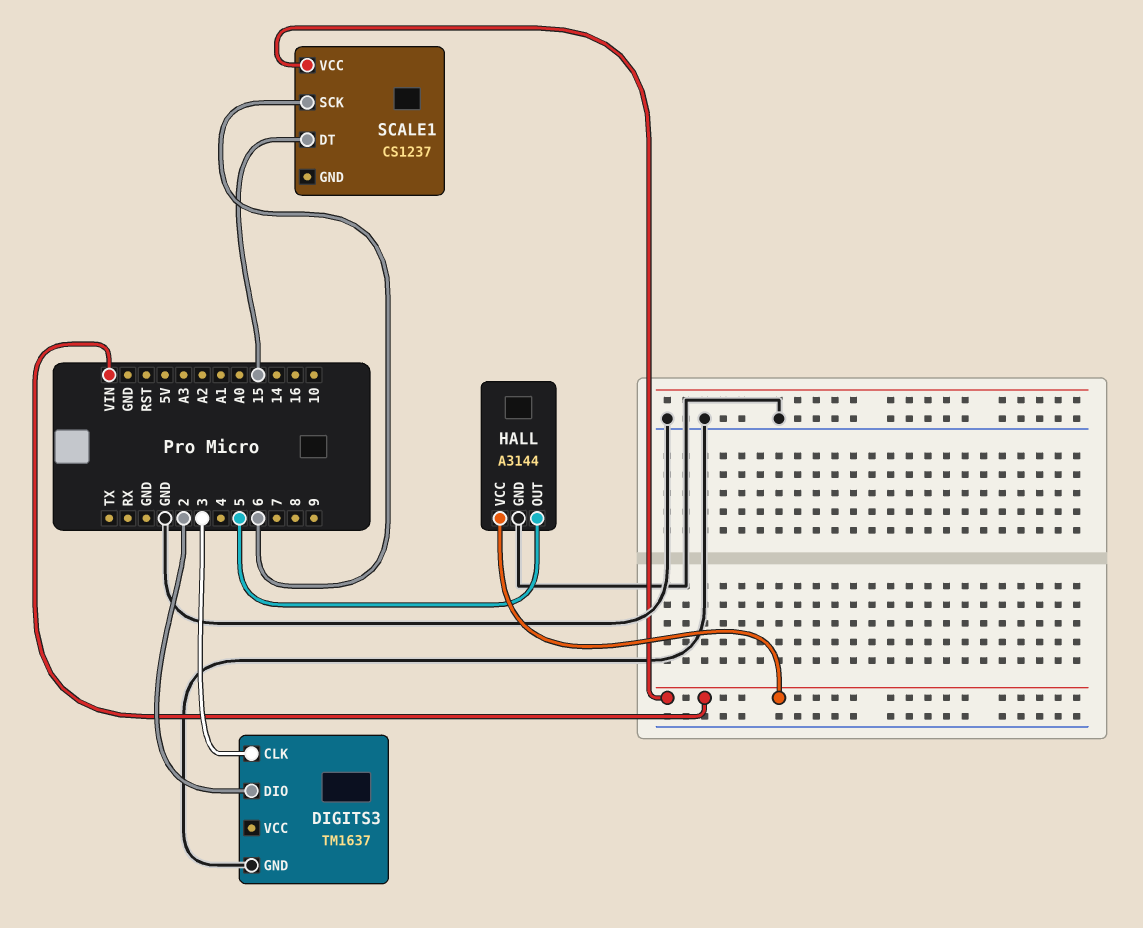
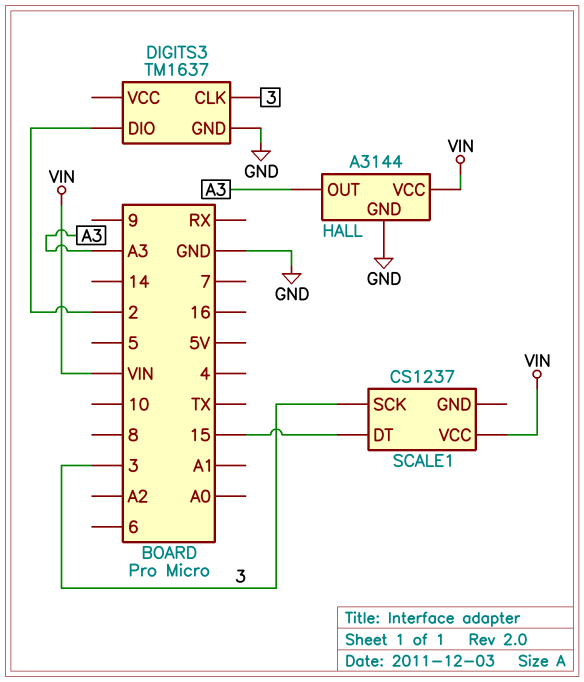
HALL pin OUT: 5 -> A3
SCALE1 pin SCK: 6 -> 3

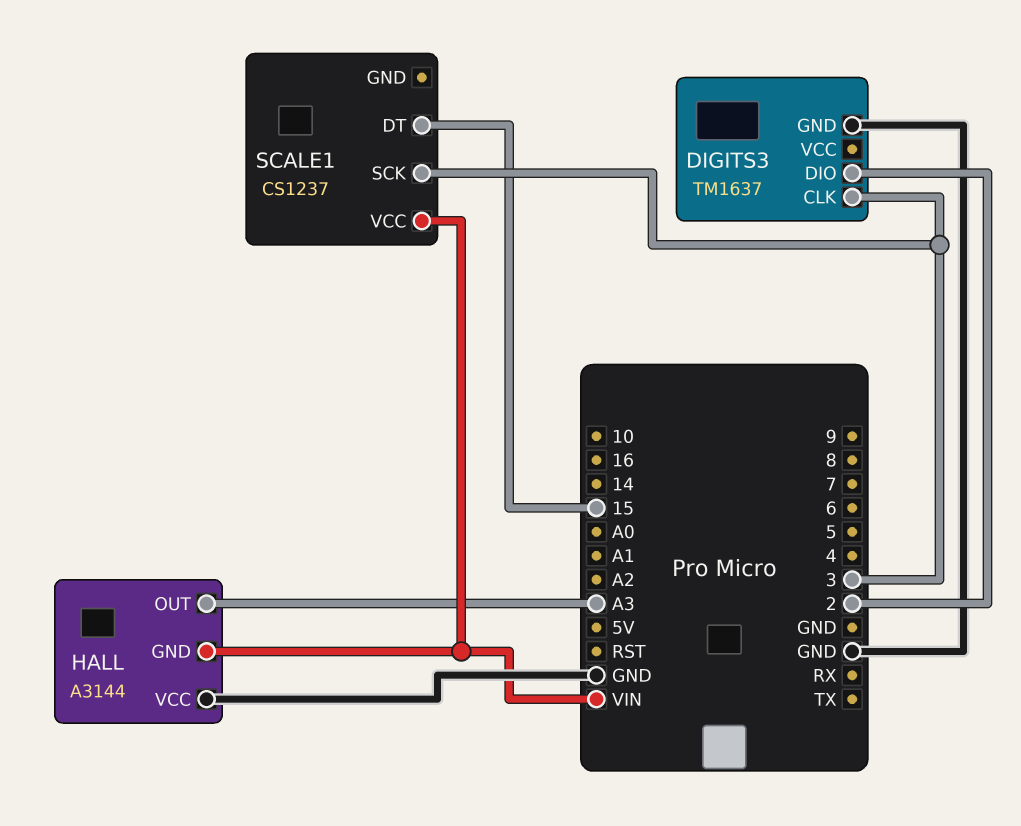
HALL pin GND: GND -> VIN
HALL pin VCC: VIN -> GND

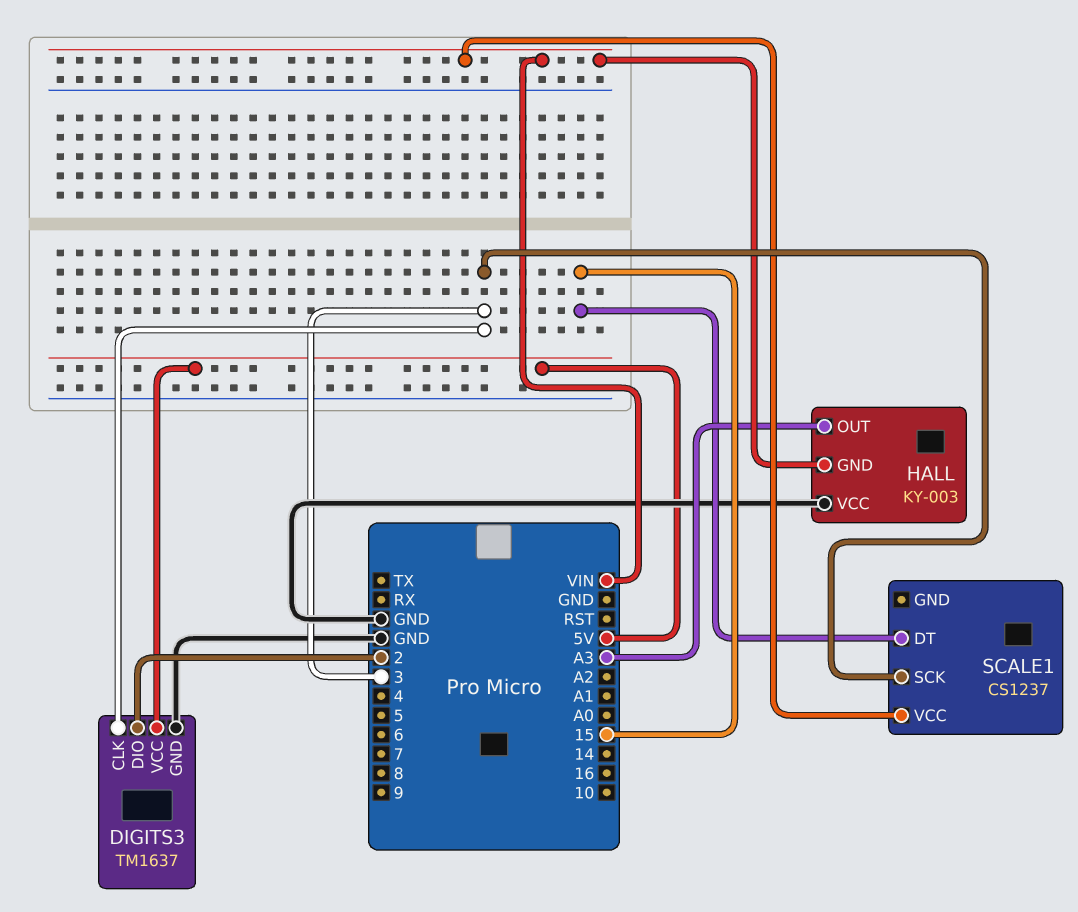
DIGITS3 pin VCC: none -> 5V
HALL: A3144 -> KY-003

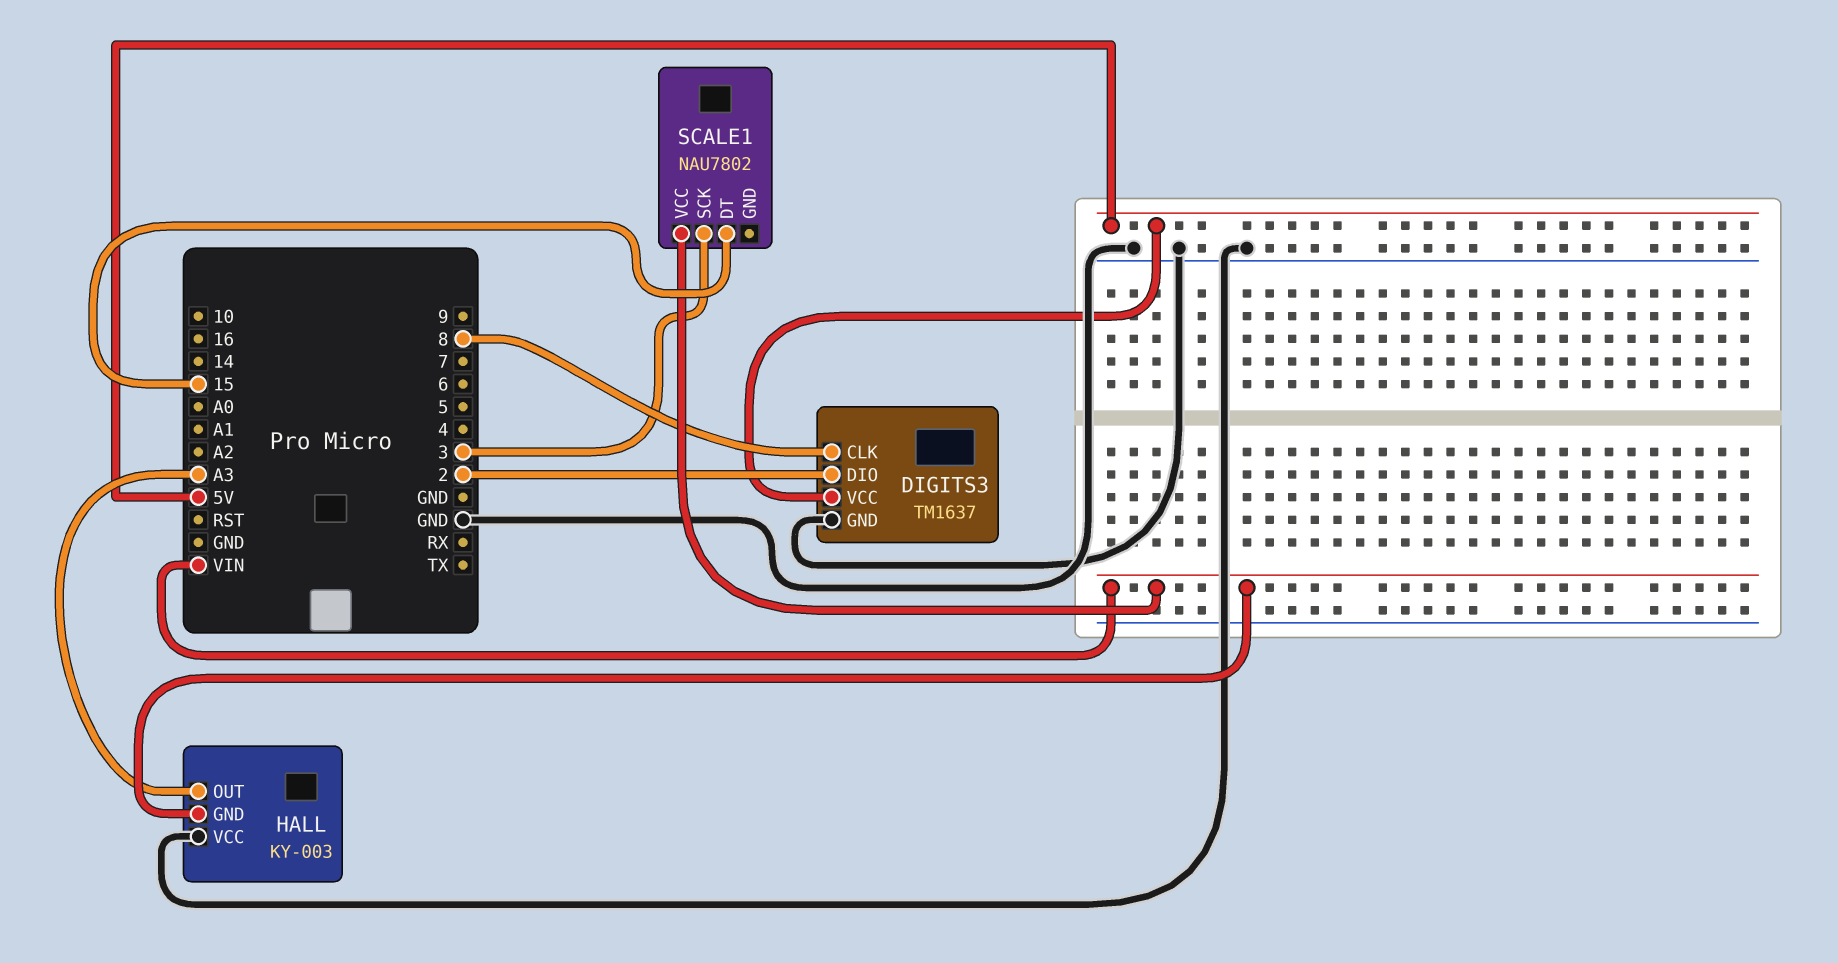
DIGITS3 pin CLK: 3 -> 8
SCALE1: CS1237 -> NAU7802

